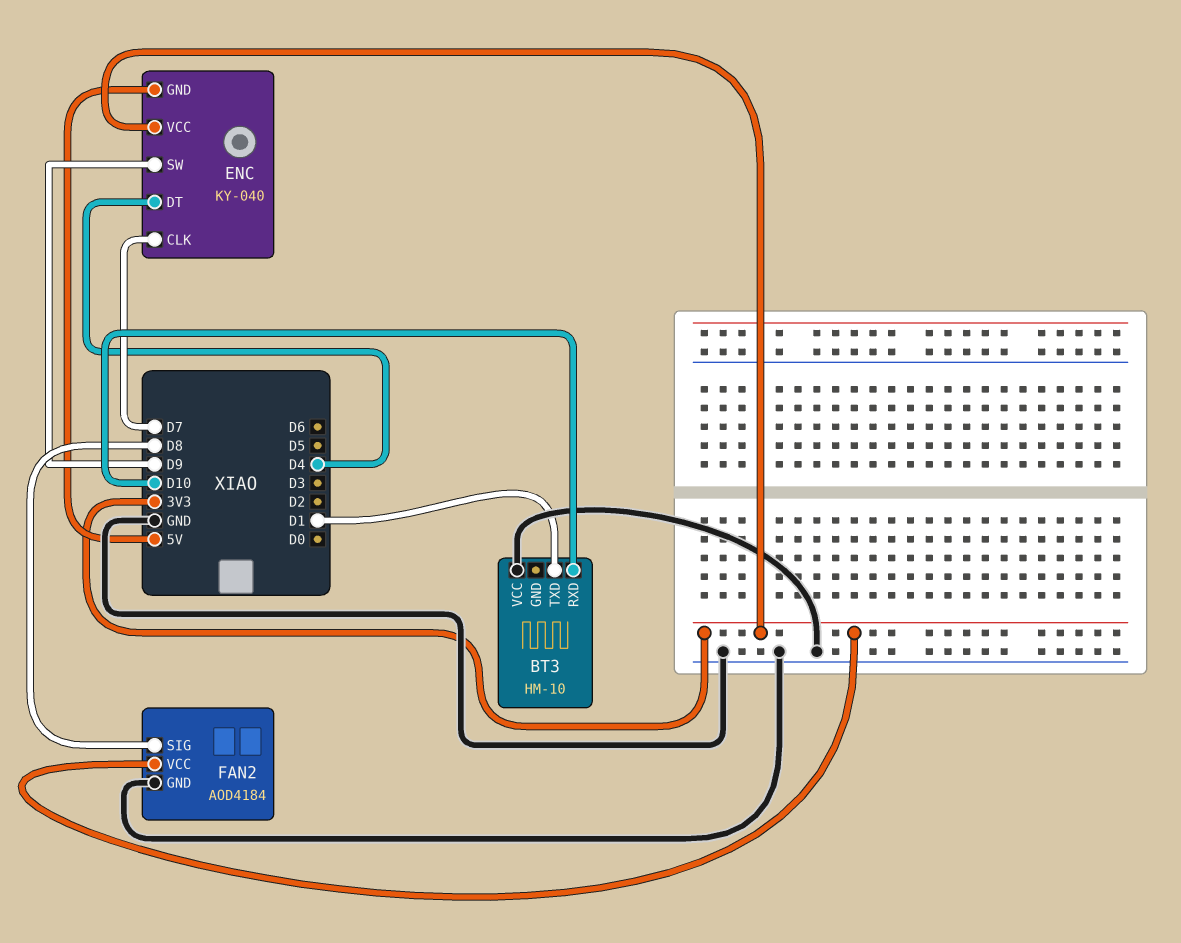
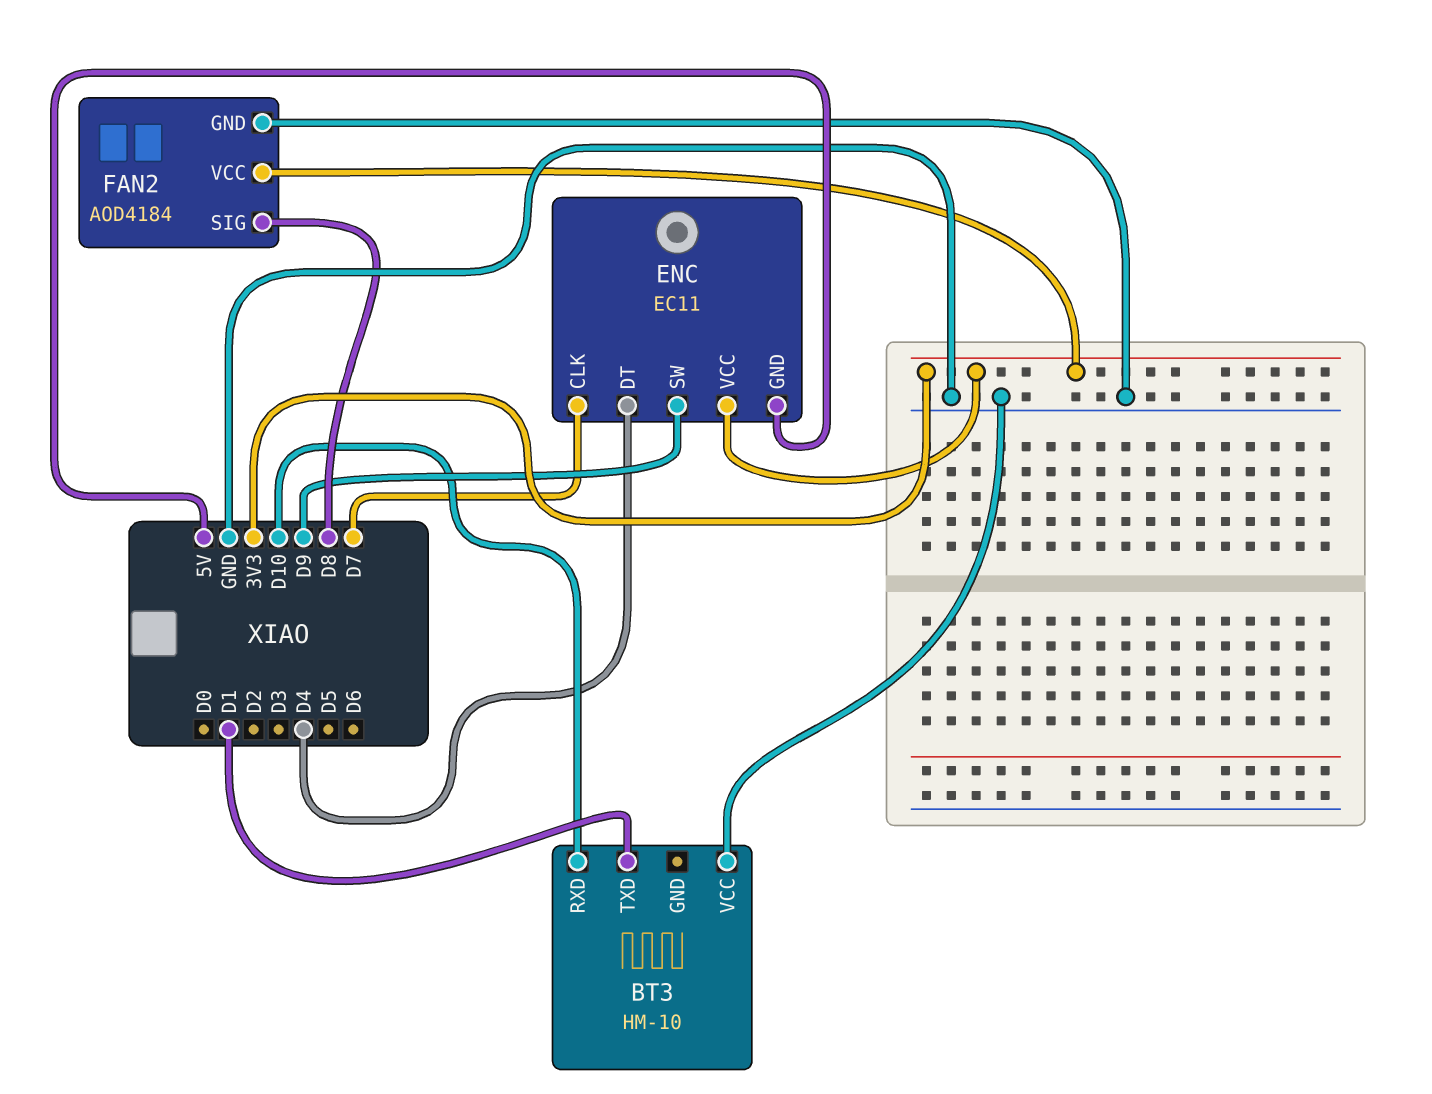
ENC: KY-040 -> EC11

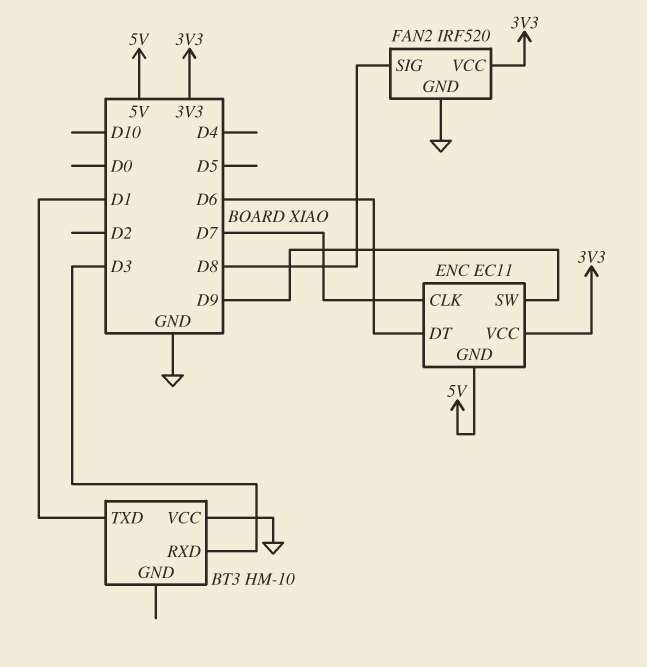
BT3 pin RXD: D10 -> D3
ENC pin DT: D4 -> D6
FAN2: AOD4184 -> IRF520

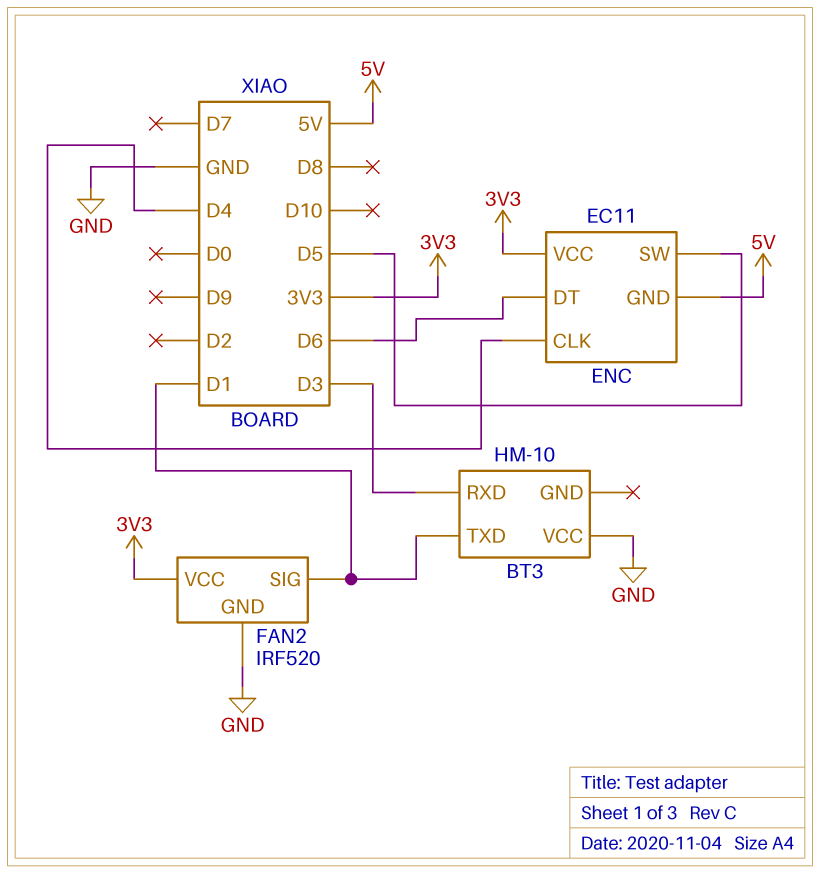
ENC pin CLK: D7 -> D4
ENC pin SW: D9 -> D5
FAN2 pin SIG: D8 -> D1

